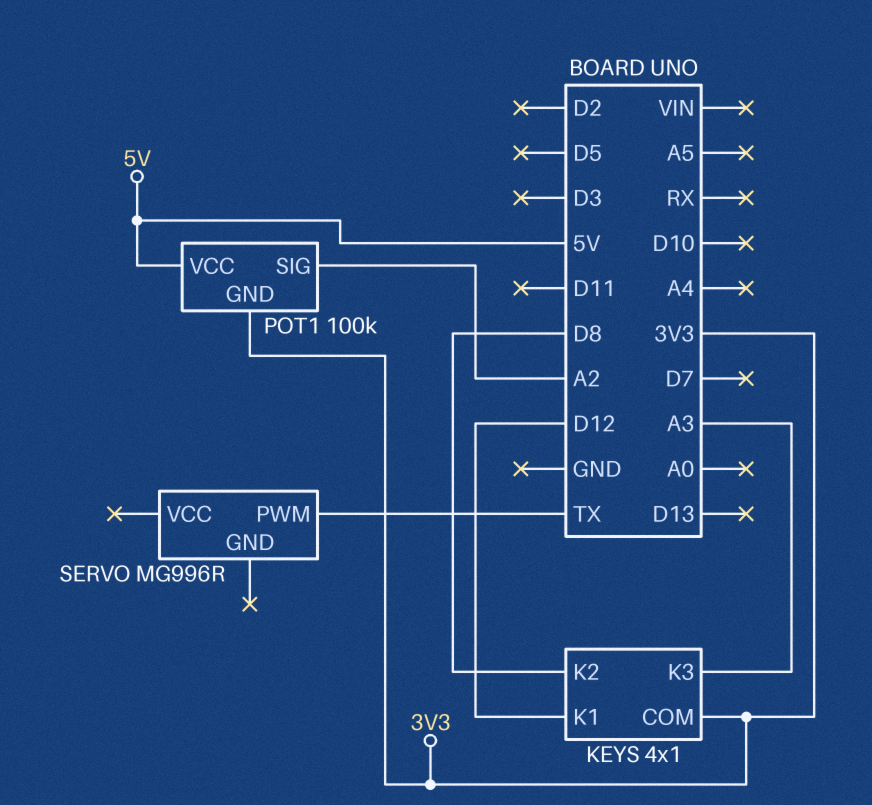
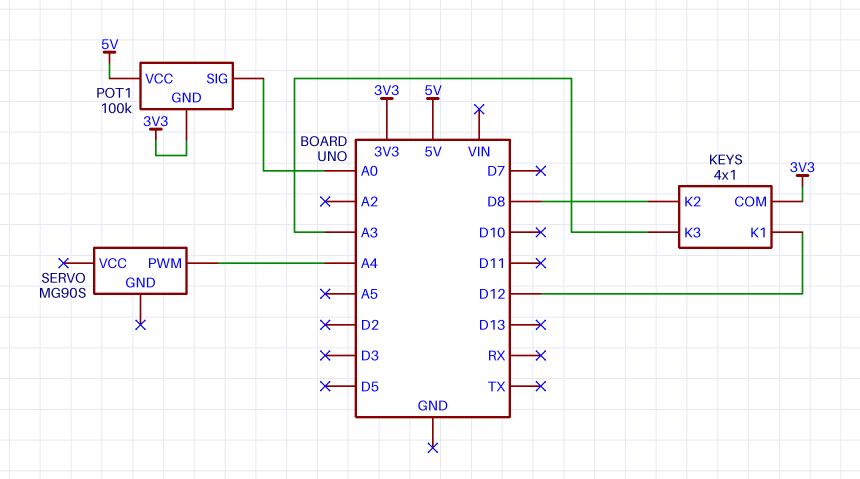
POT1 pin SIG: A2 -> A0
SERVO: MG996R -> MG90S
SERVO pin PWM: TX -> A4

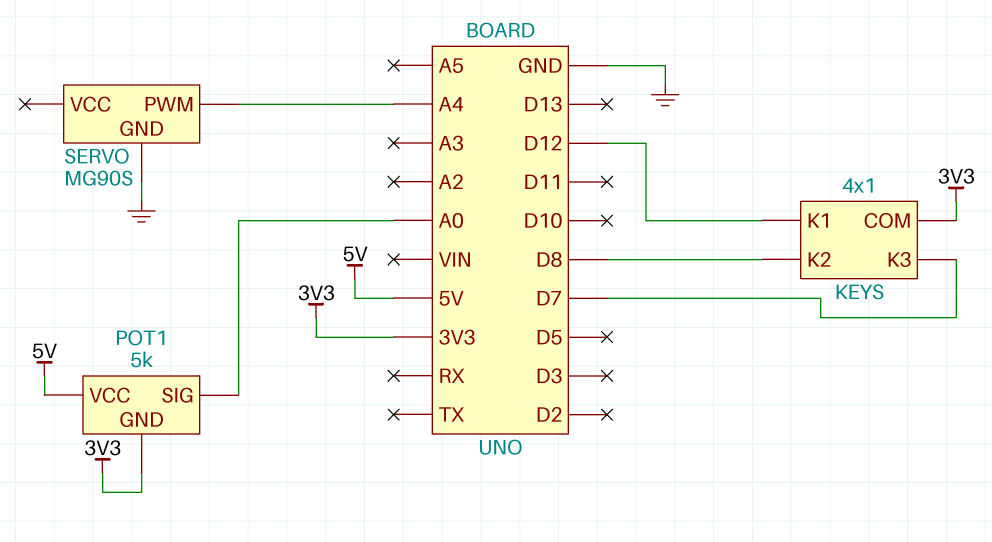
KEYS pin K3: A3 -> D7
POT1: 100k -> 5k
SERVO pin GND: none -> GND

